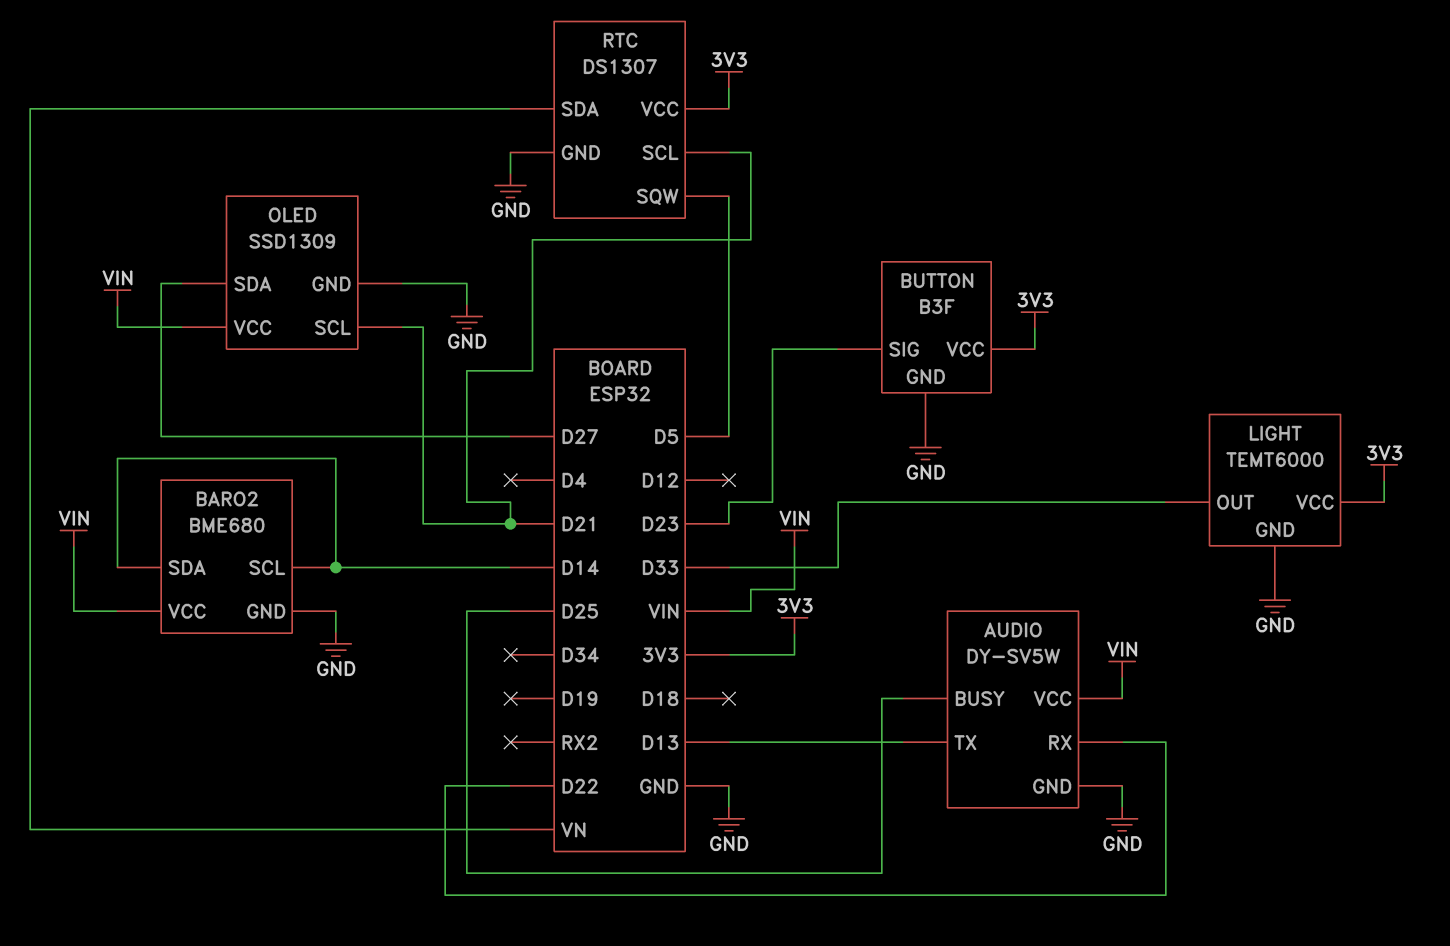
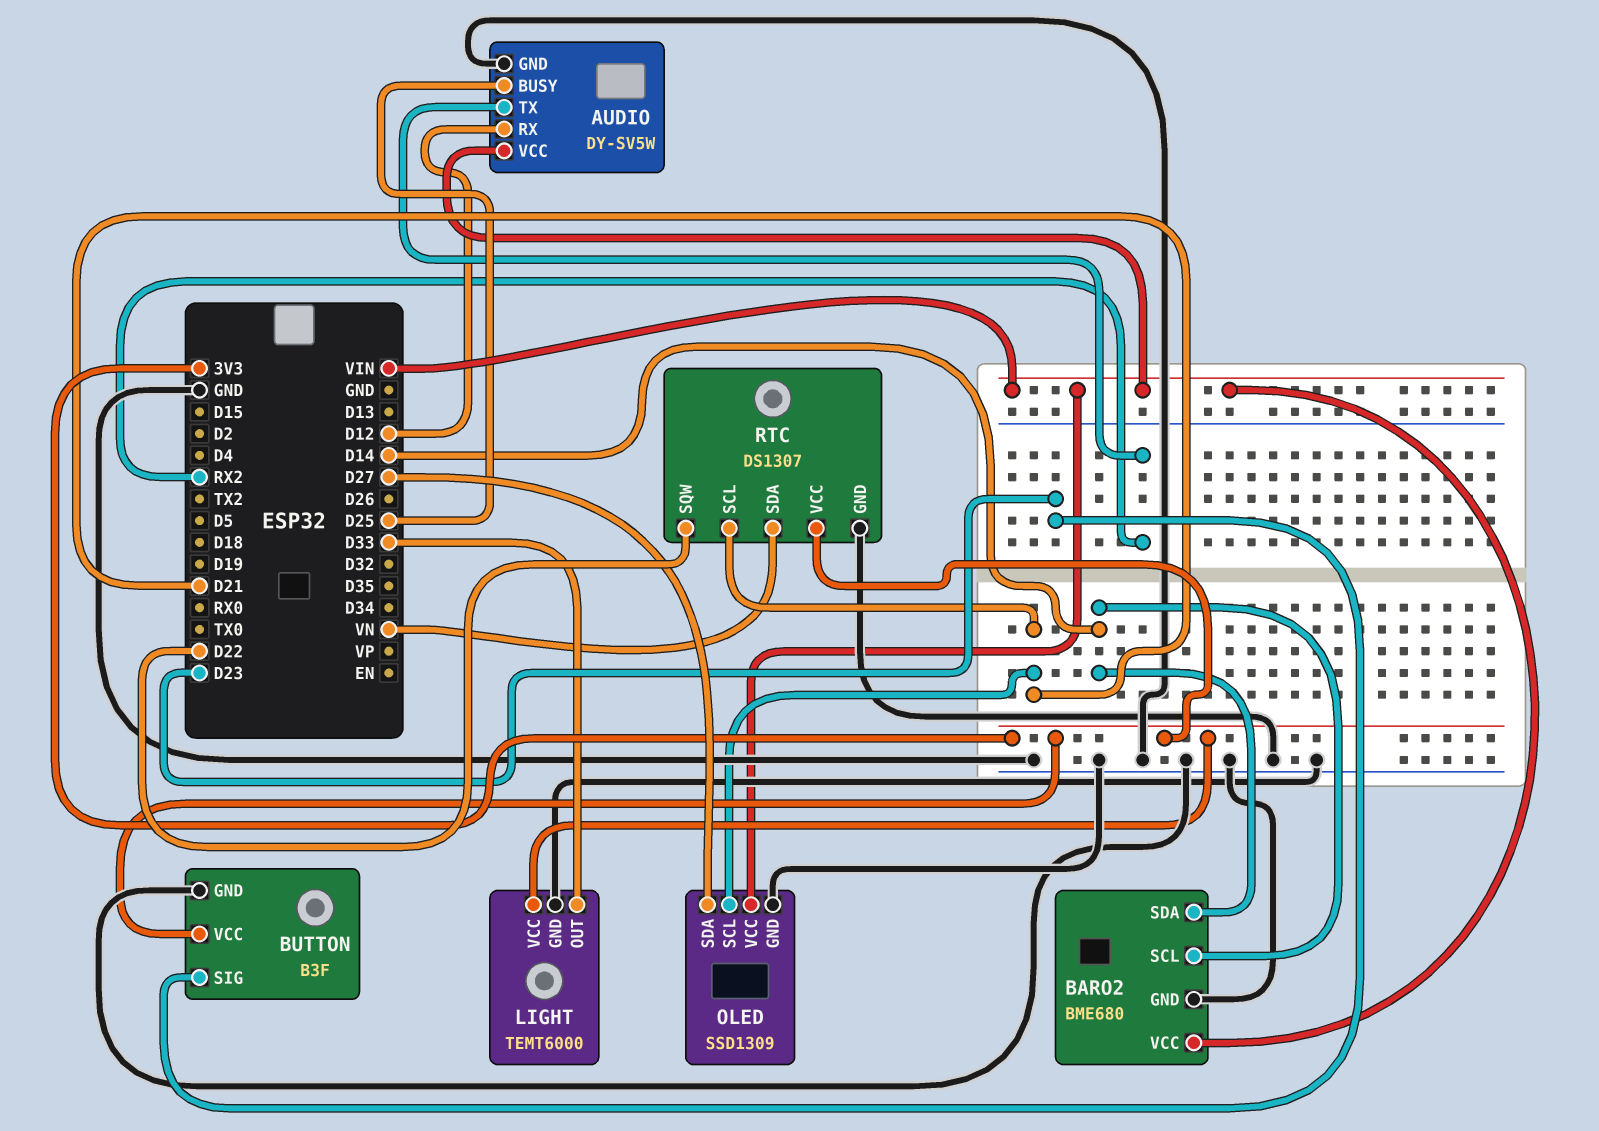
AUDIO pin RX: D22 -> D12
AUDIO pin TX: D13 -> RX2
RTC pin SQW: D5 -> D22

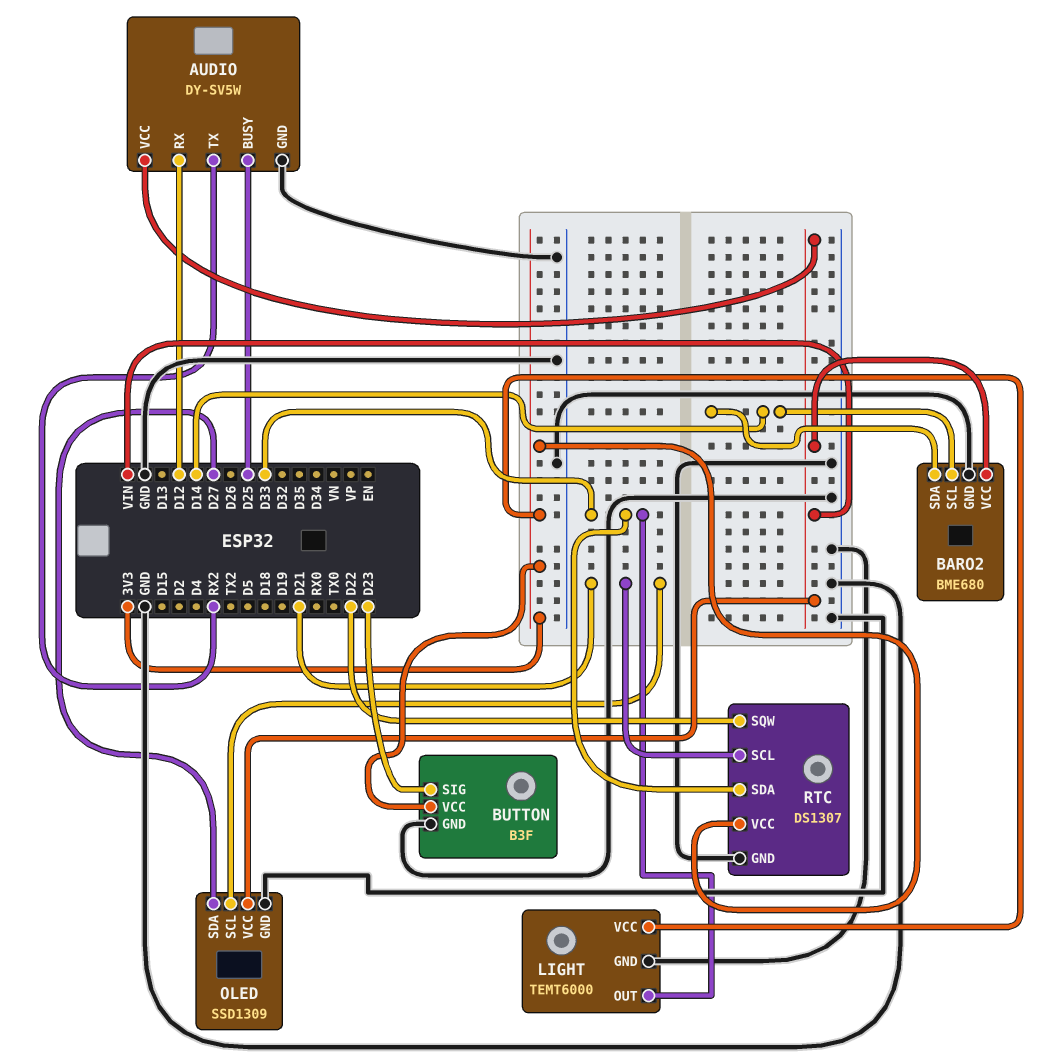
RTC pin SDA: VN -> D33

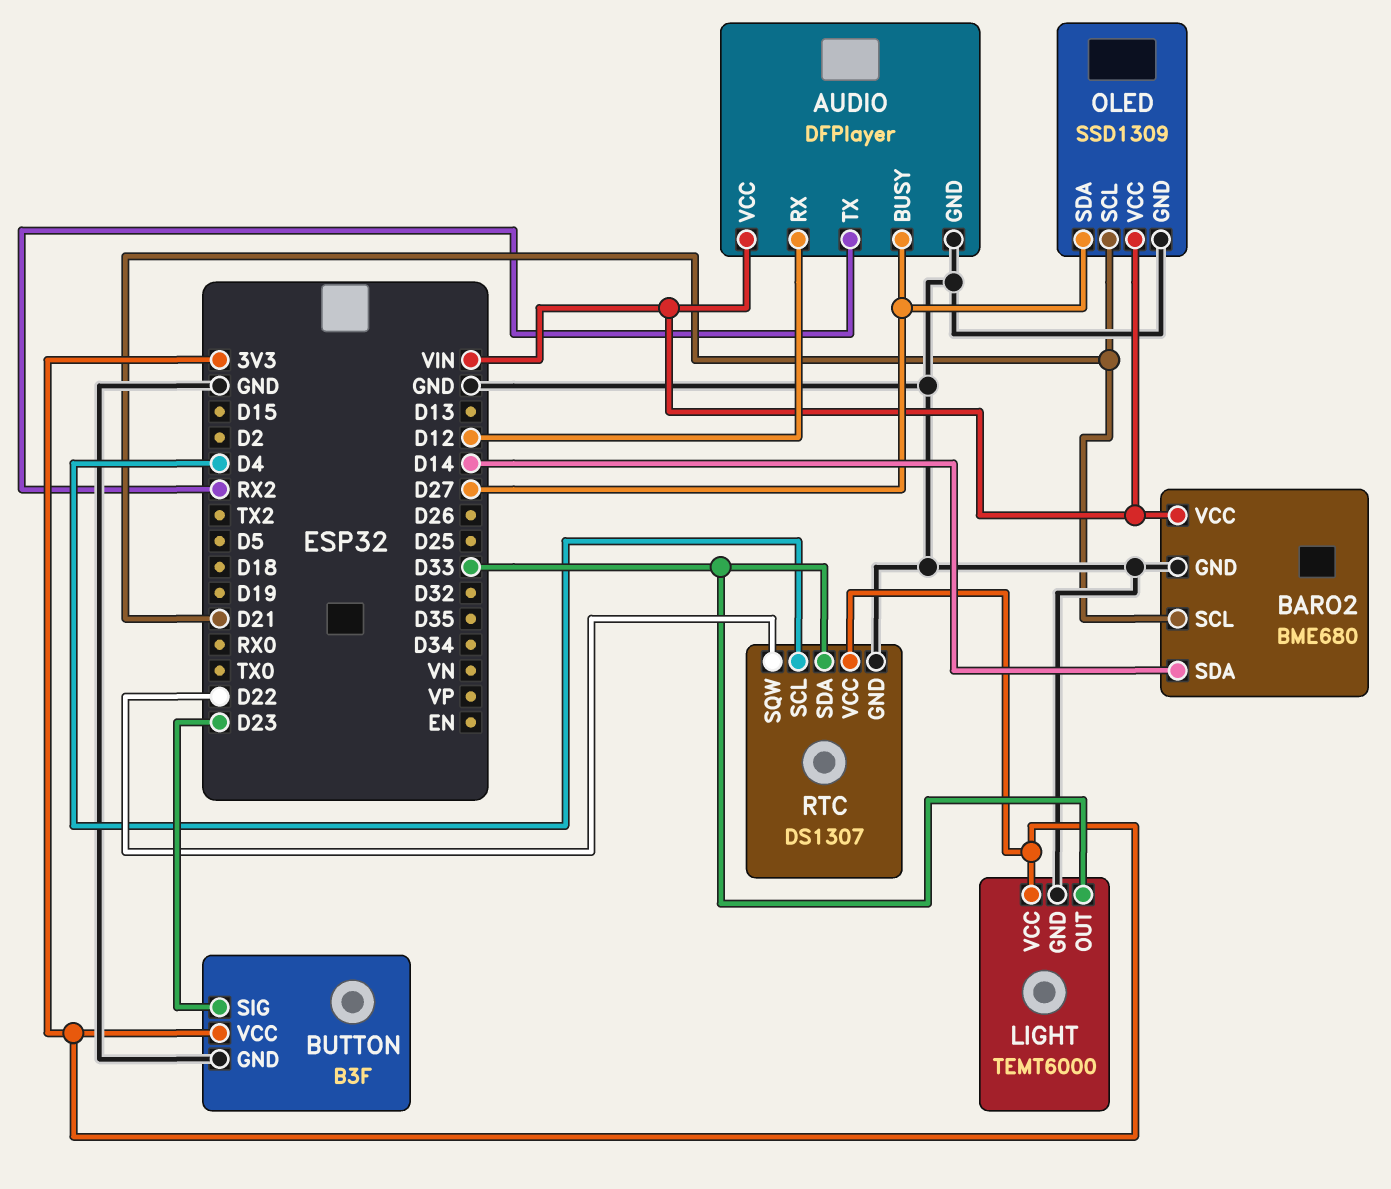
AUDIO: DY-SV5W -> DFPlayer
AUDIO pin BUSY: D25 -> D27
BARO2 pin SCL: D14 -> D21
RTC pin SCL: D21 -> D4

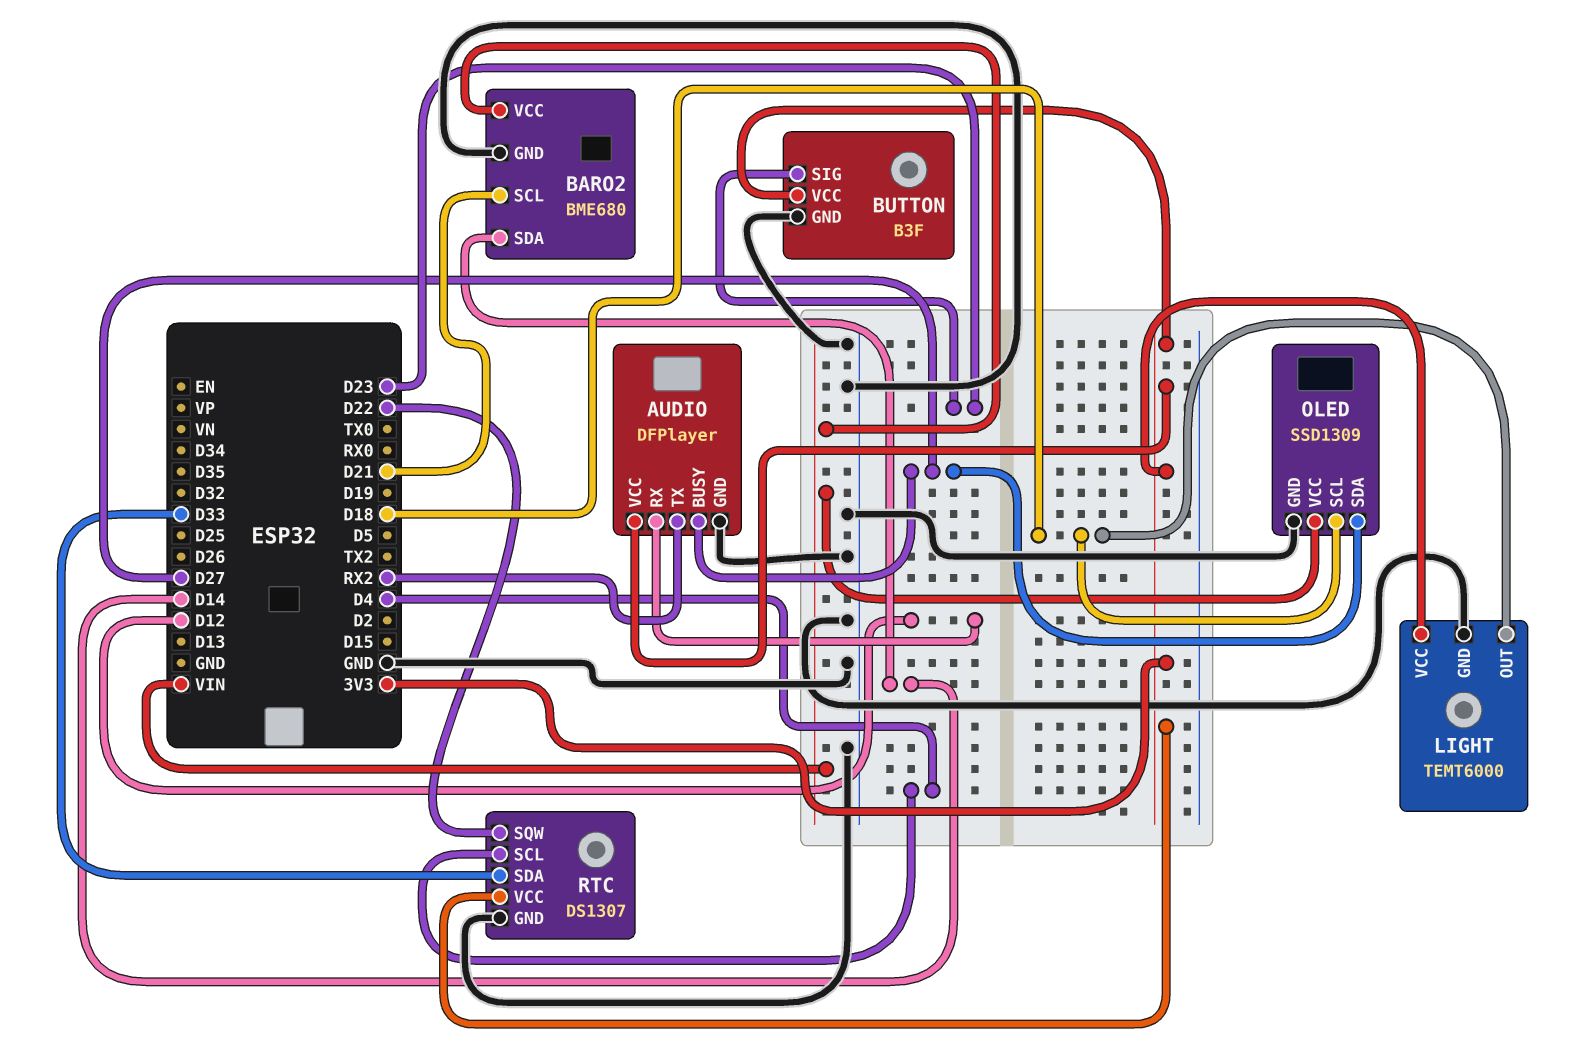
AUDIO pin VCC: VIN -> 3V3
LIGHT pin OUT: D33 -> D18
OLED pin SCL: D21 -> D18

